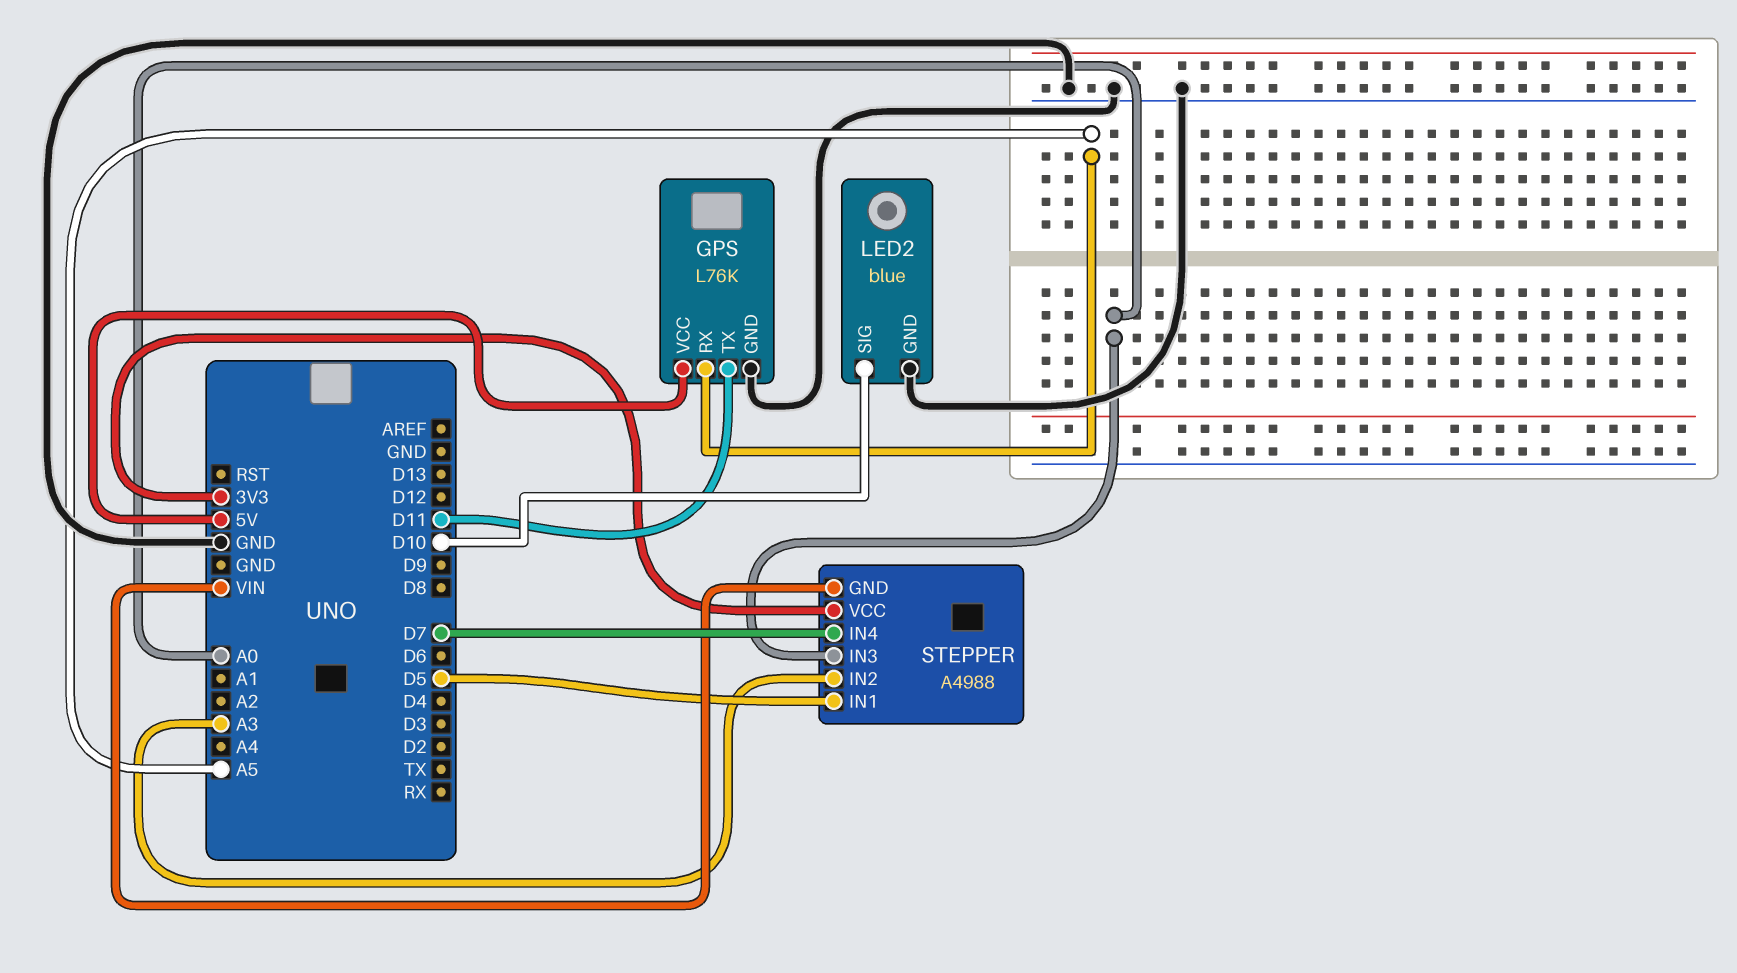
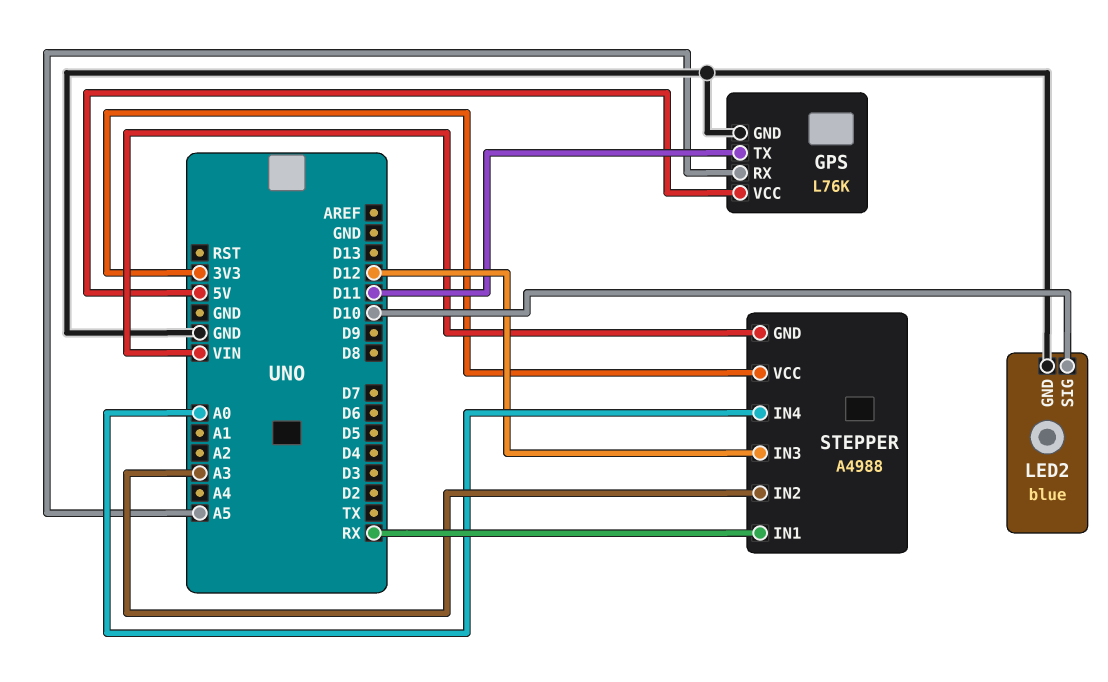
STEPPER pin IN1: D5 -> RX
STEPPER pin IN3: A0 -> D12
STEPPER pin IN4: D7 -> A0

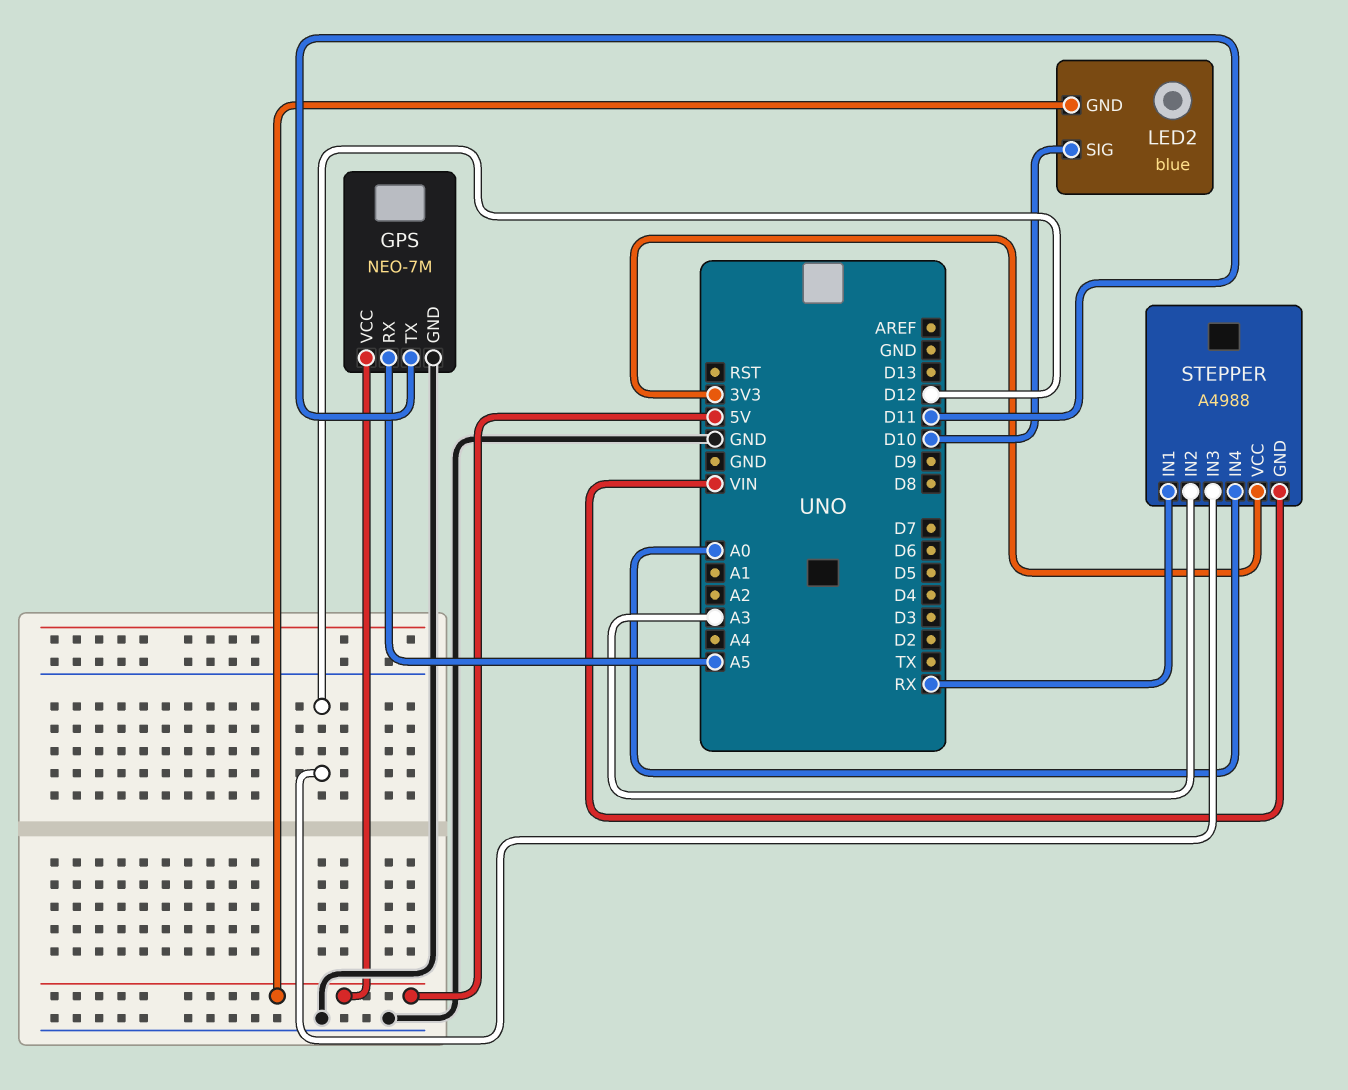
GPS: L76K -> NEO-7M
LED2 pin GND: GND -> 5V

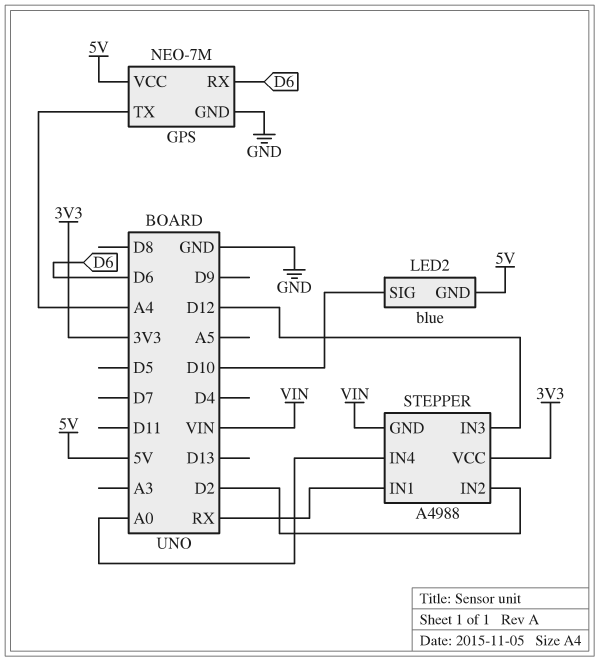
GPS pin RX: A5 -> D6
GPS pin TX: D11 -> A4
STEPPER pin IN2: A3 -> D2

